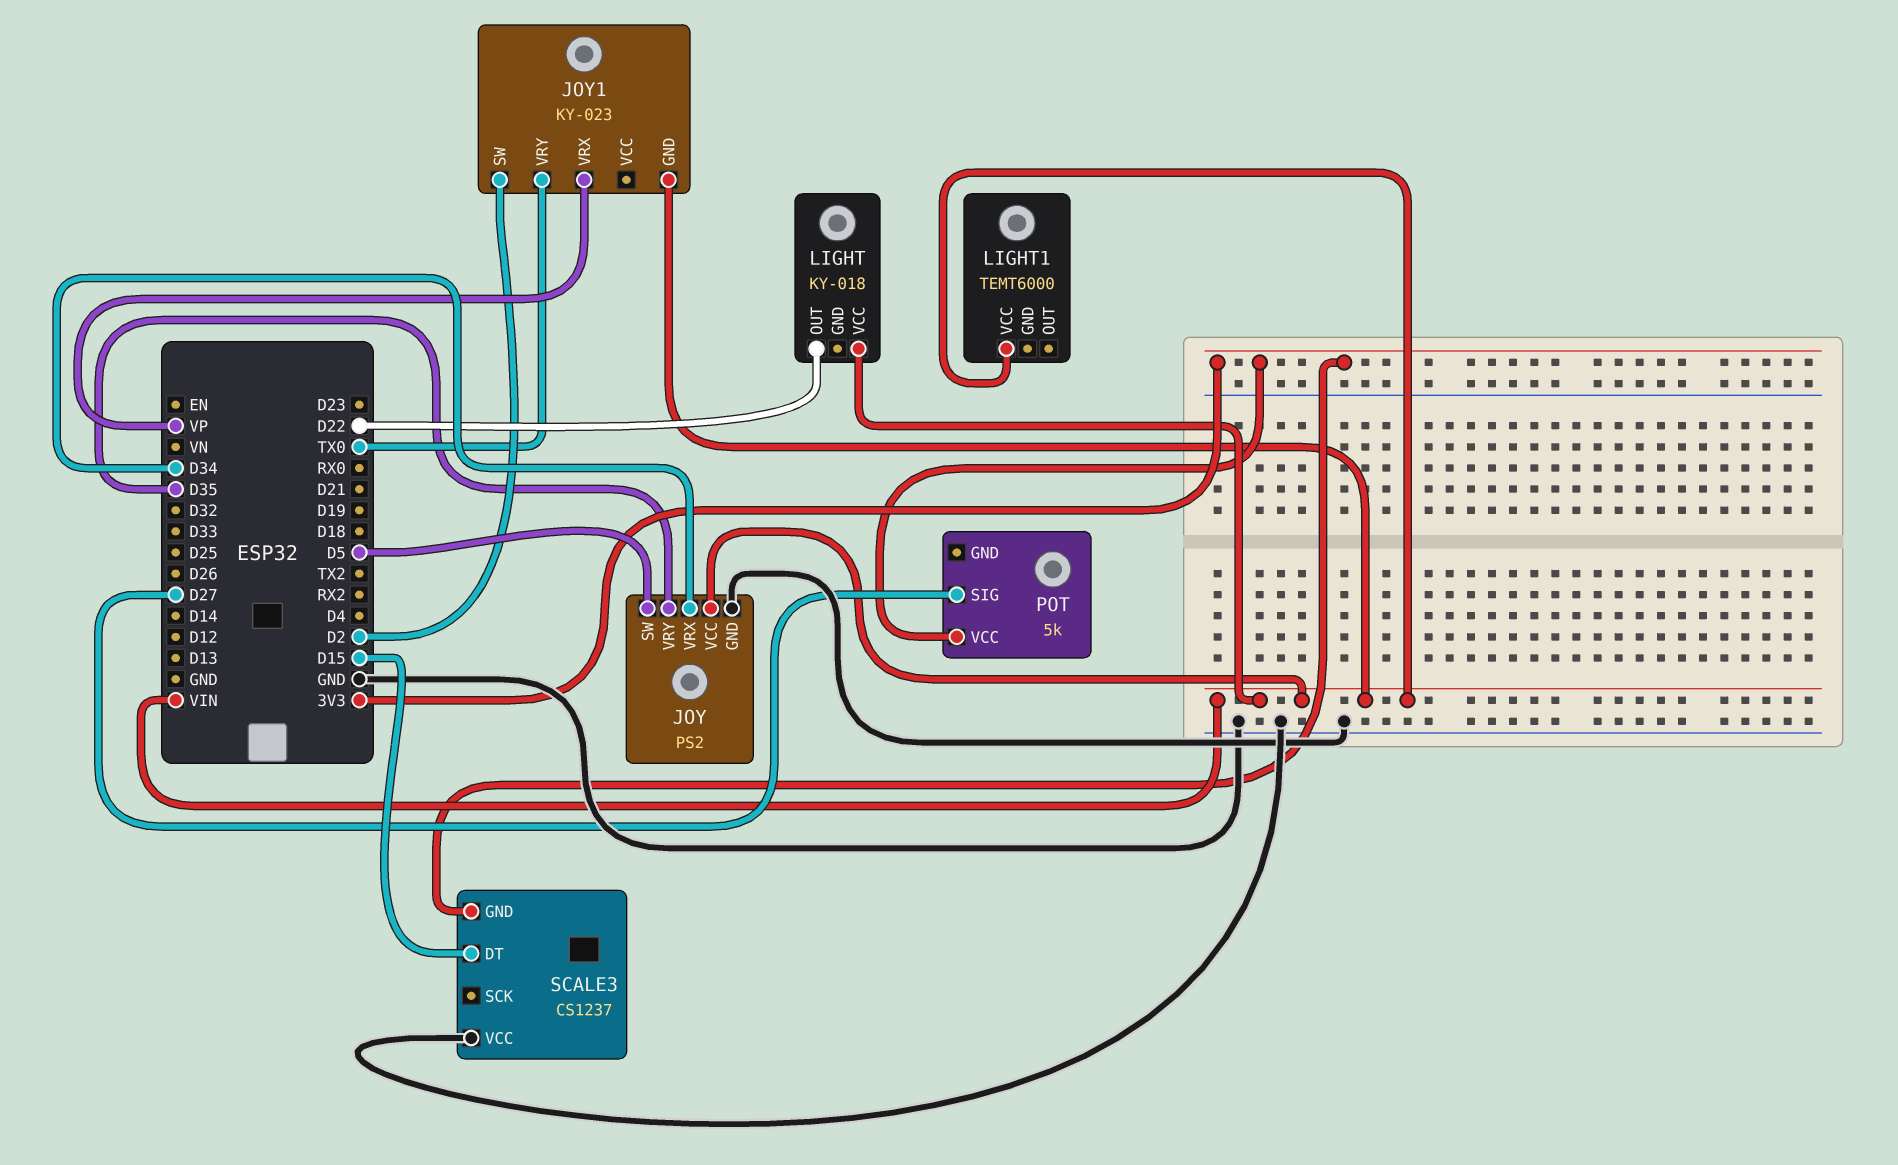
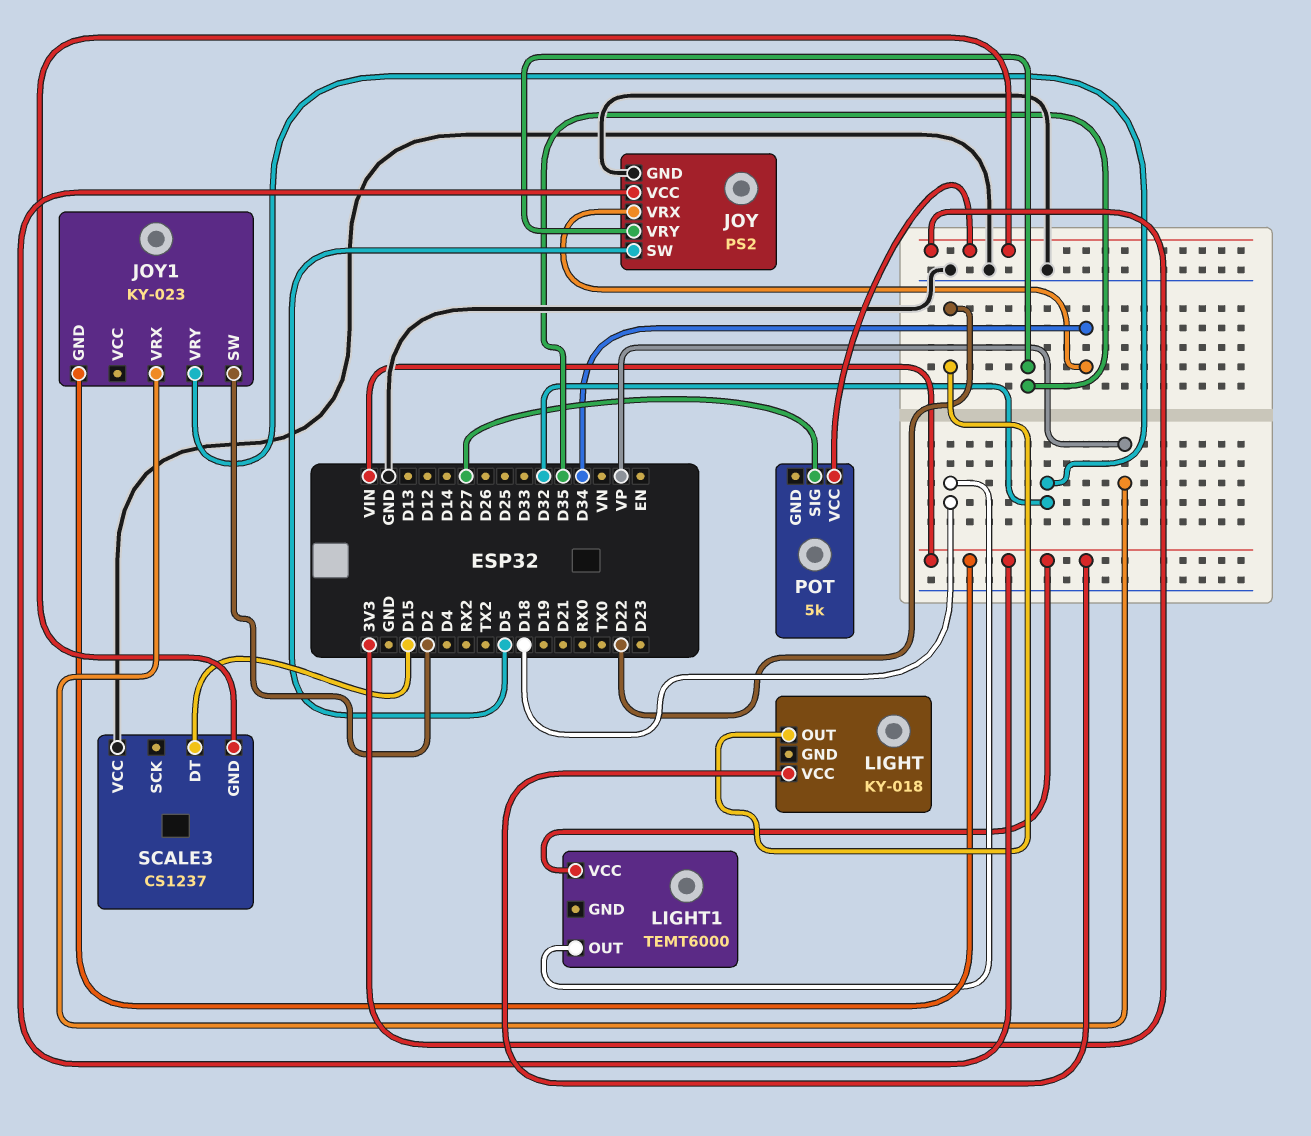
JOY1 pin VRY: TX0 -> D32
LIGHT1 pin OUT: none -> D18

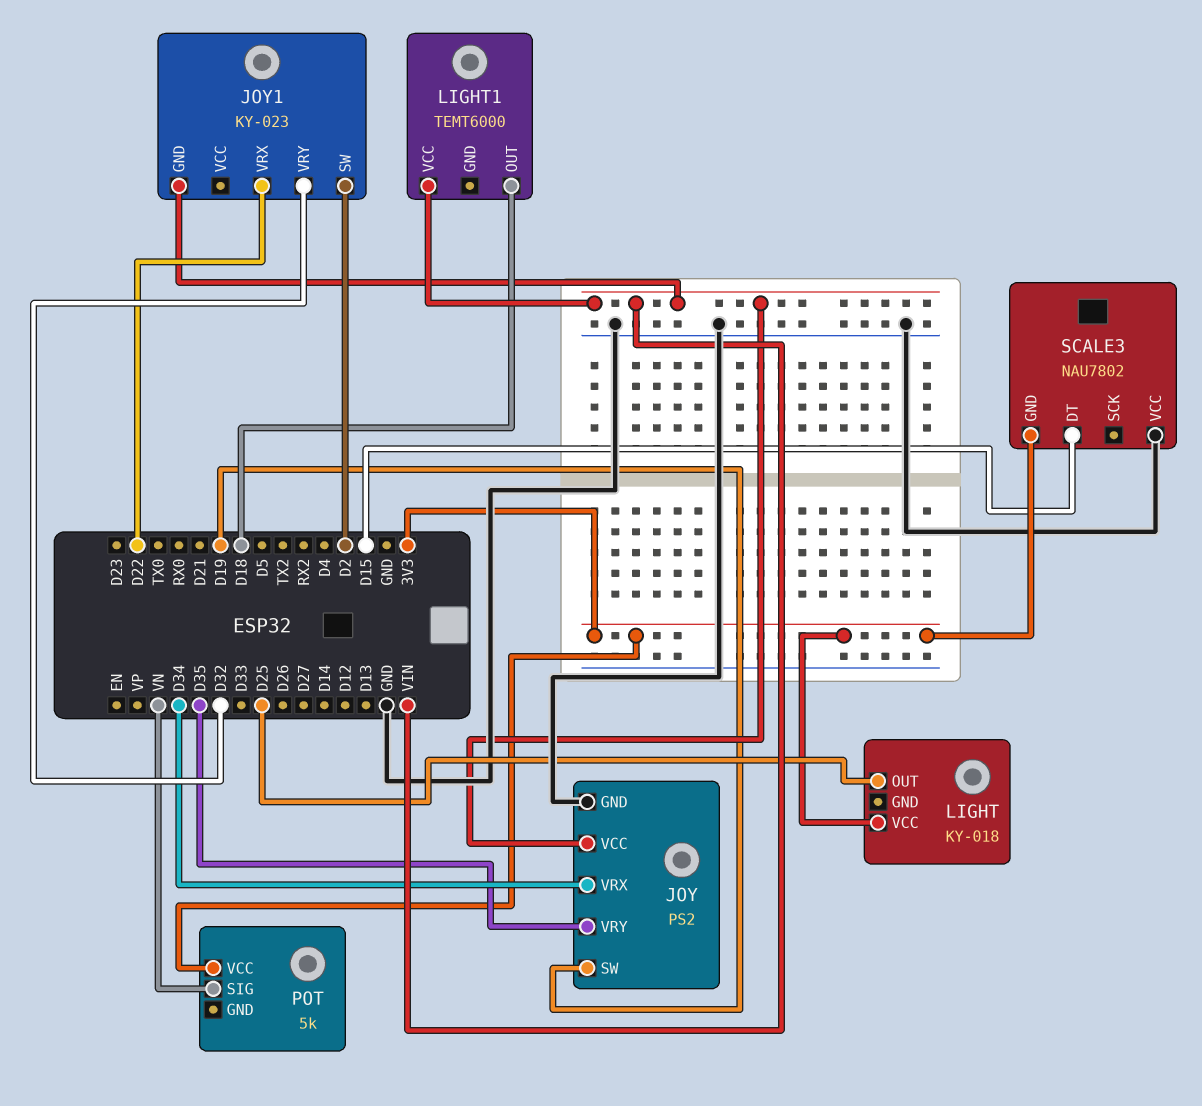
JOY pin SW: D5 -> D19
JOY1 pin VRX: VP -> D22
LIGHT pin OUT: D22 -> D25
LIGHT pin VCC: VIN -> 3V3
POT pin SIG: D27 -> VN
SCALE3: CS1237 -> NAU7802

